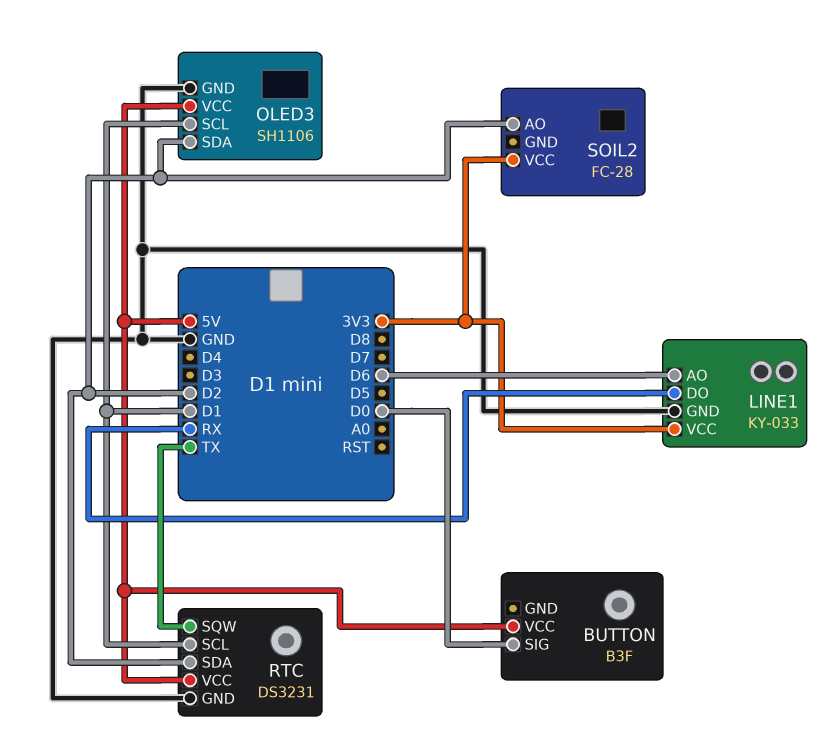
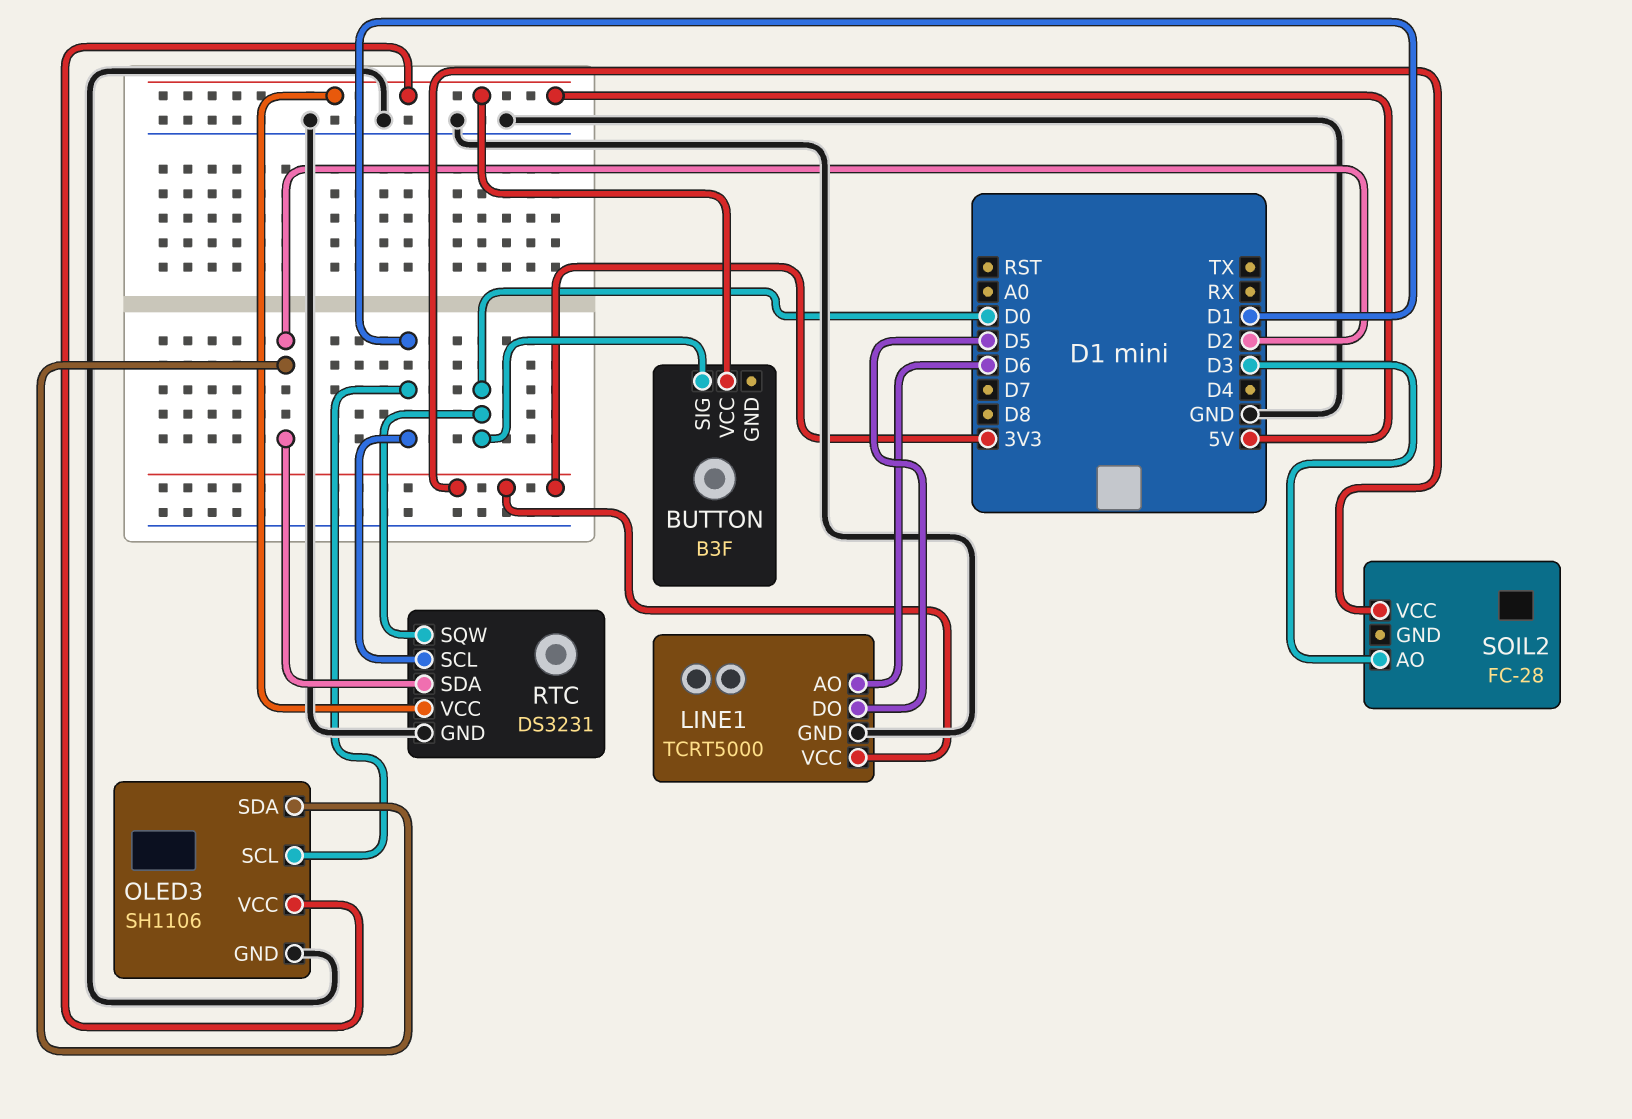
LINE1: KY-033 -> TCRT5000
LINE1 pin DO: RX -> D5
RTC pin SQW: TX -> D0
SOIL2 pin AO: D2 -> D3

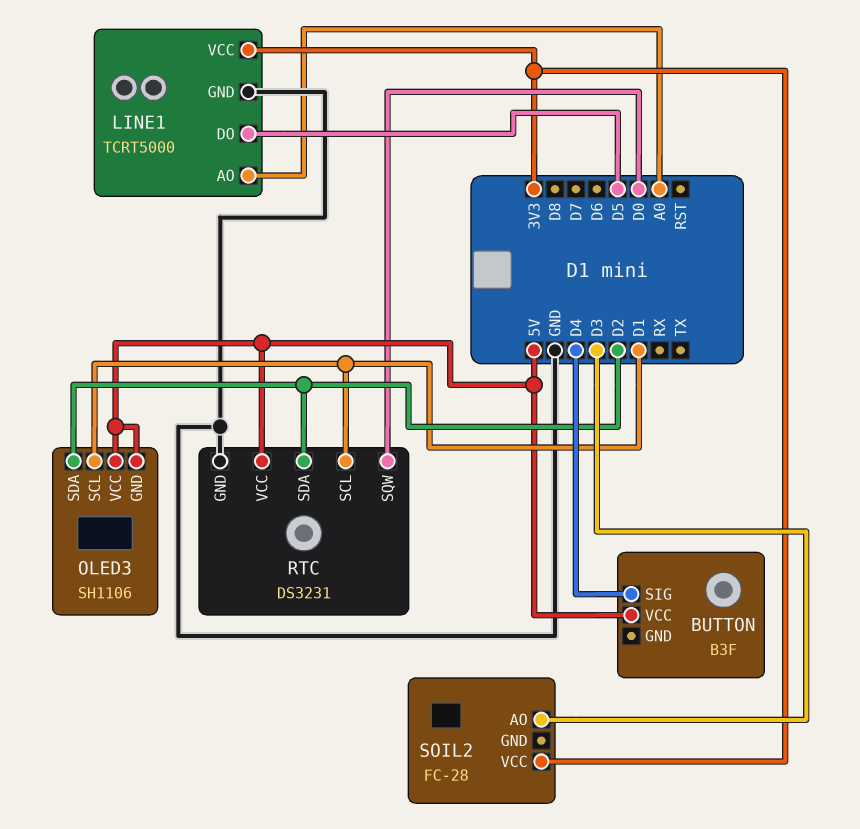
BUTTON pin SIG: D0 -> D4
LINE1 pin AO: D6 -> A0
OLED3 pin GND: GND -> 5V

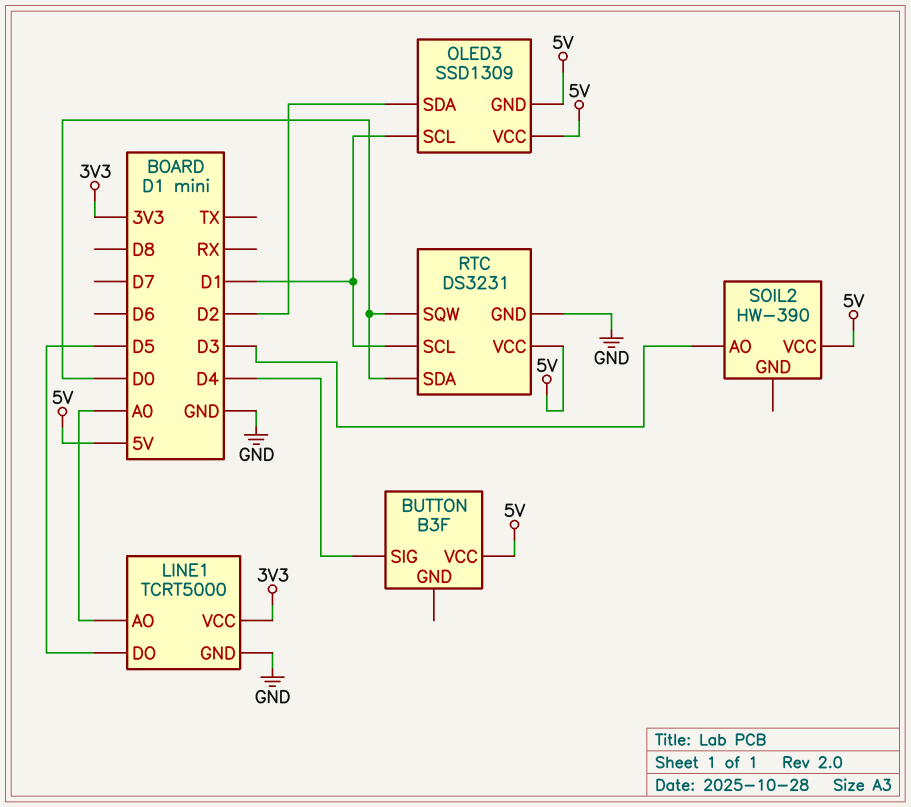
OLED3: SH1106 -> SSD1309
RTC pin SDA: D2 -> D0
SOIL2: FC-28 -> HW-390
SOIL2 pin VCC: 3V3 -> 5V

